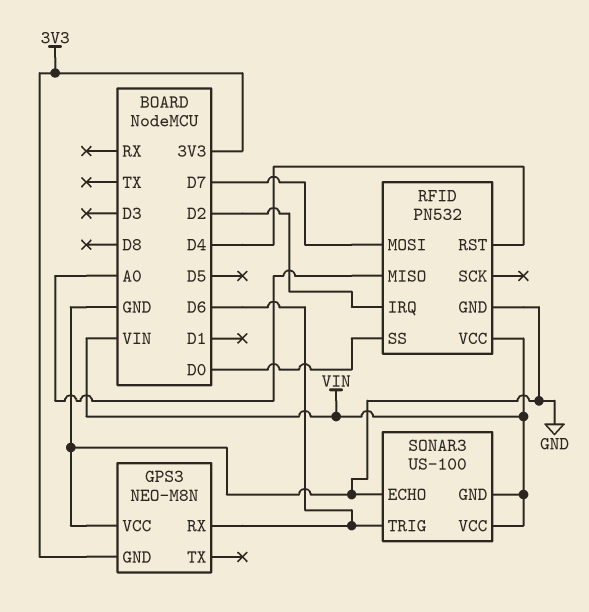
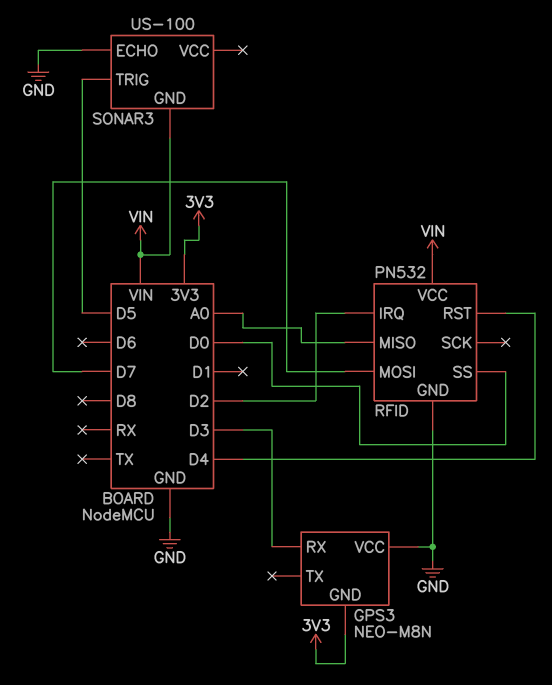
GPS3 pin RX: D6 -> D3
SONAR3 pin TRIG: D6 -> D5
SONAR3 pin VCC: VIN -> none

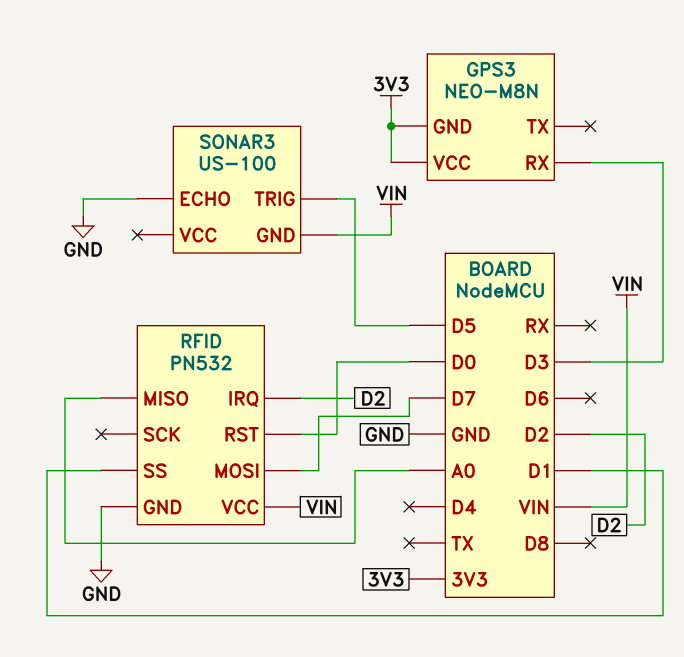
GPS3 pin VCC: GND -> 3V3
RFID pin RST: D4 -> D0
RFID pin SS: D0 -> D1

